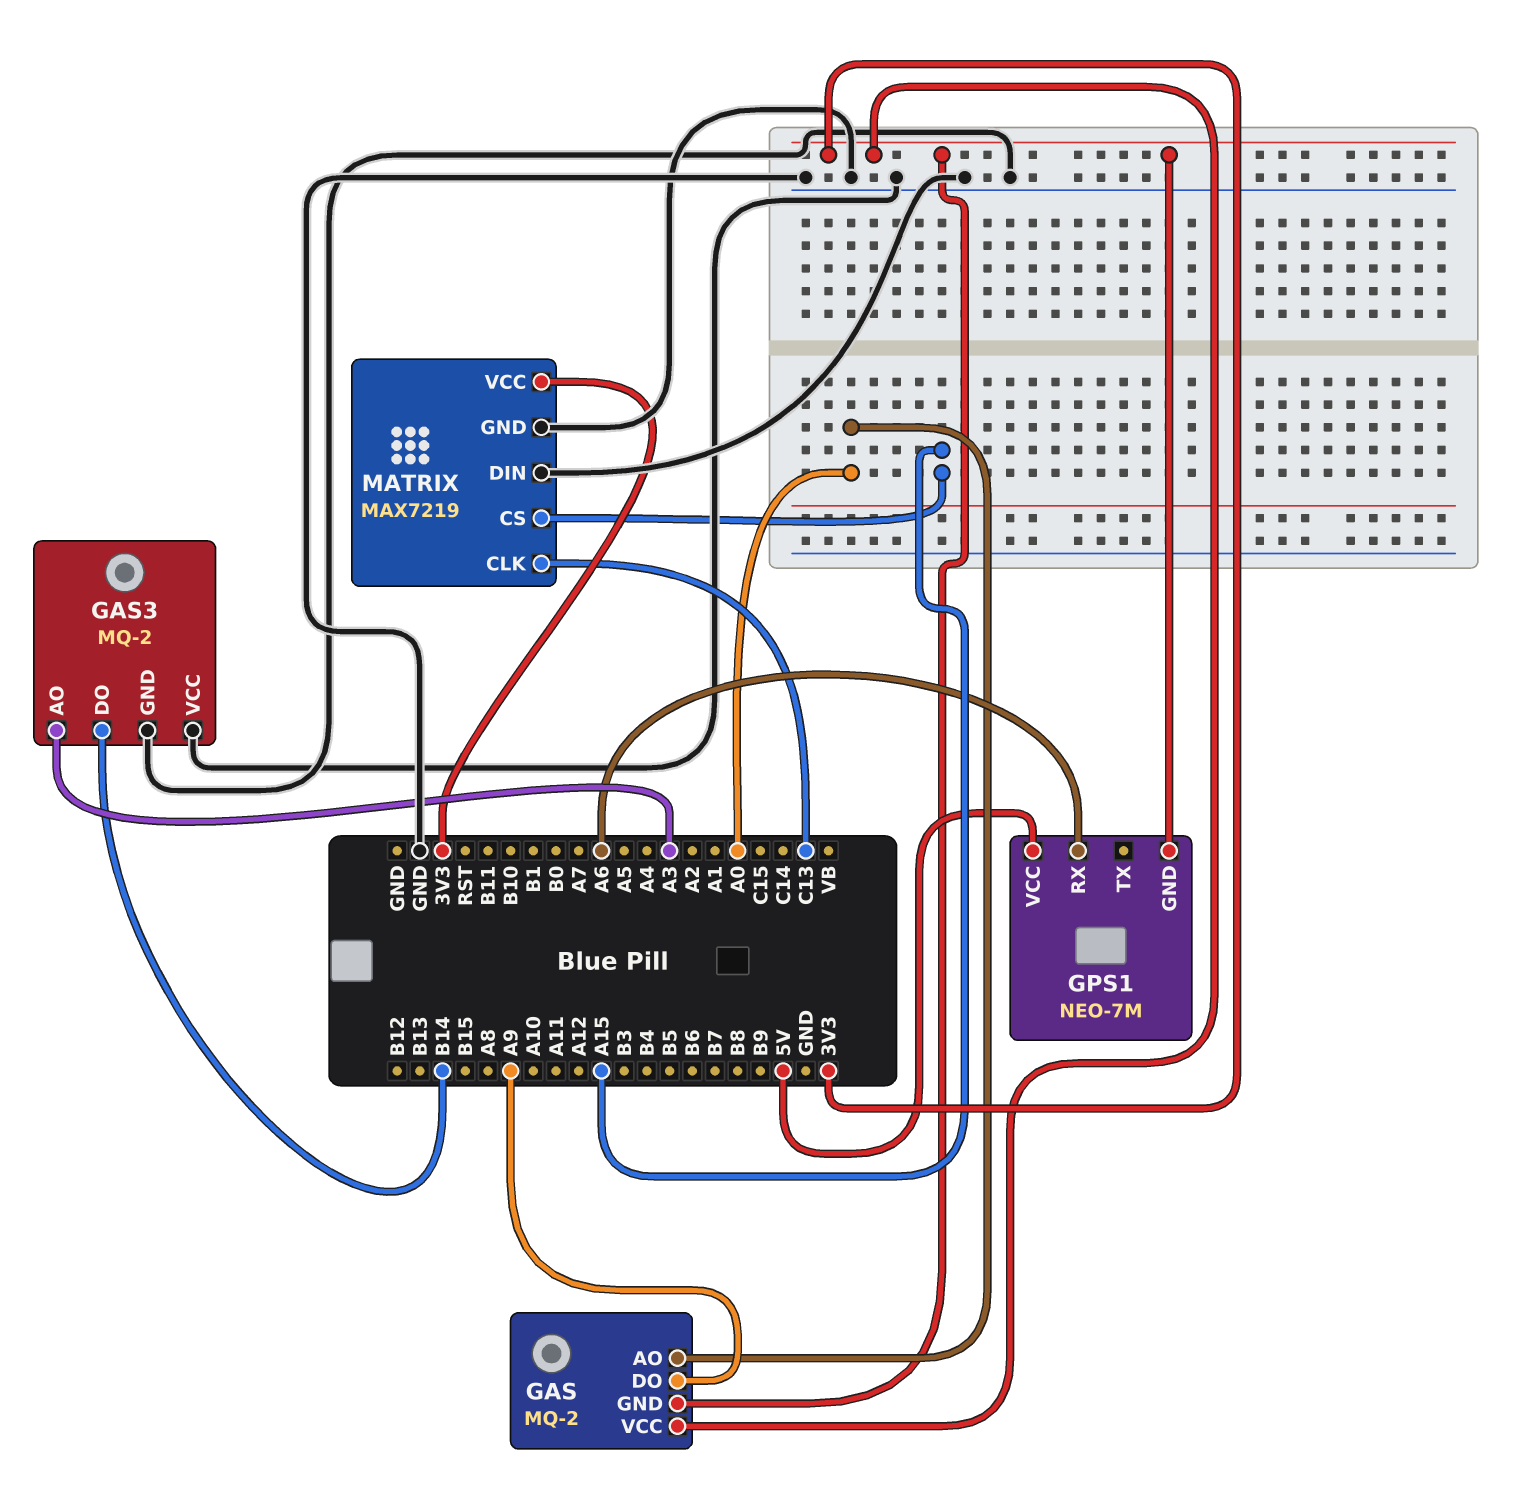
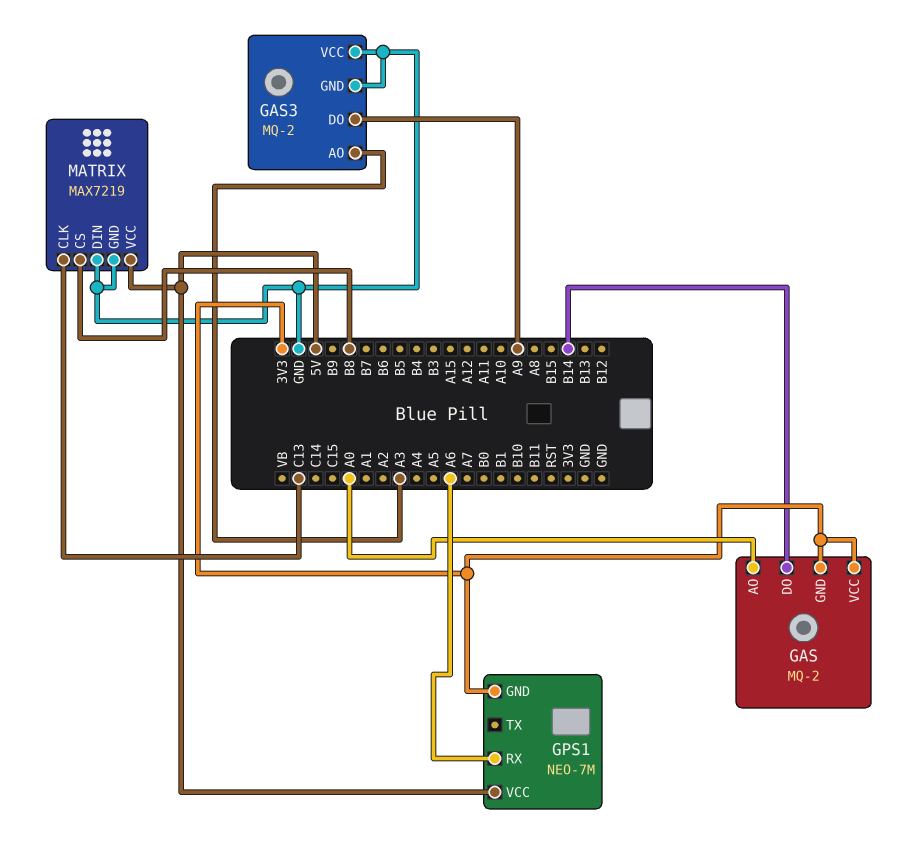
GAS pin DO: A9 -> B14
GAS3 pin DO: B14 -> A9
MATRIX pin CS: A15 -> B8
MATRIX pin VCC: 3V3 -> 5V

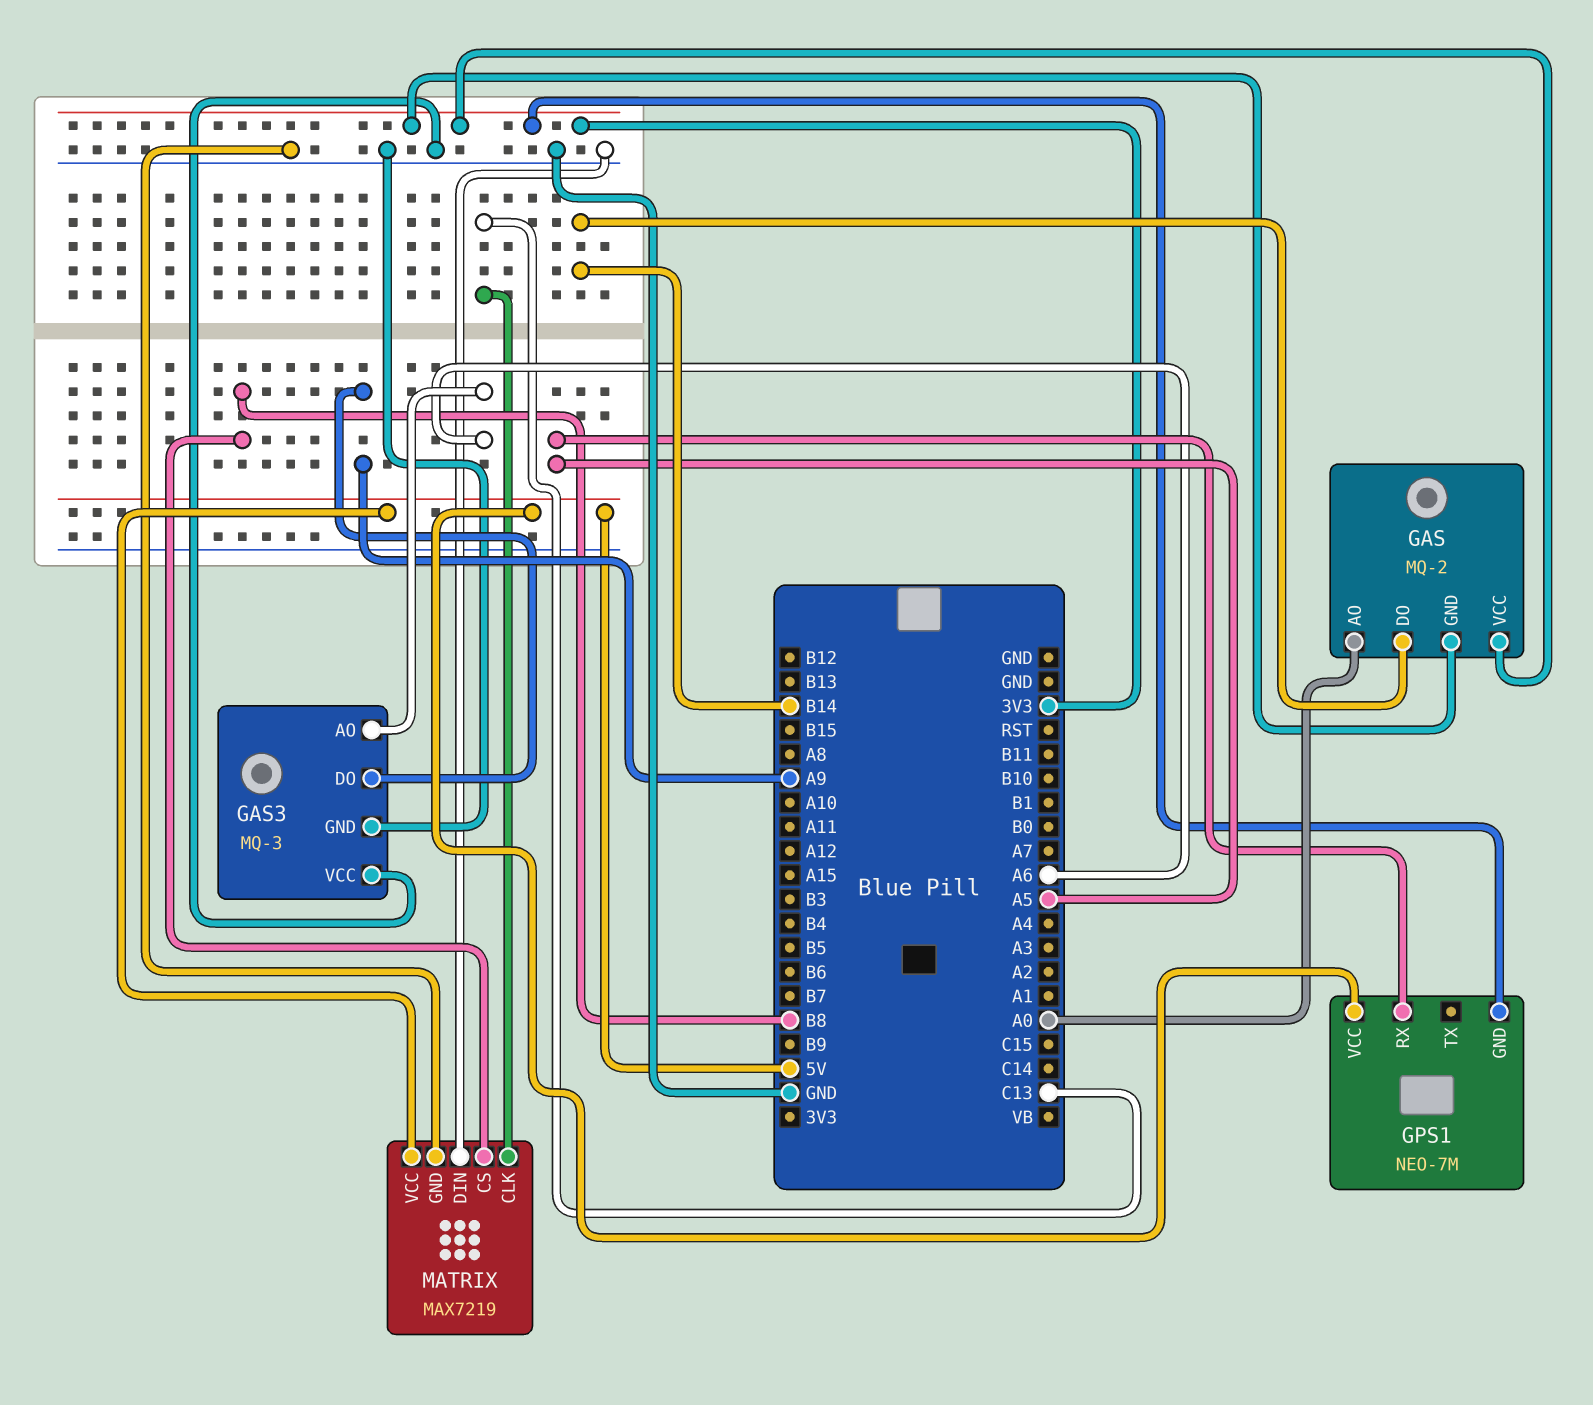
GAS3: MQ-2 -> MQ-3
GAS3 pin AO: A3 -> A6
GPS1 pin RX: A6 -> A5

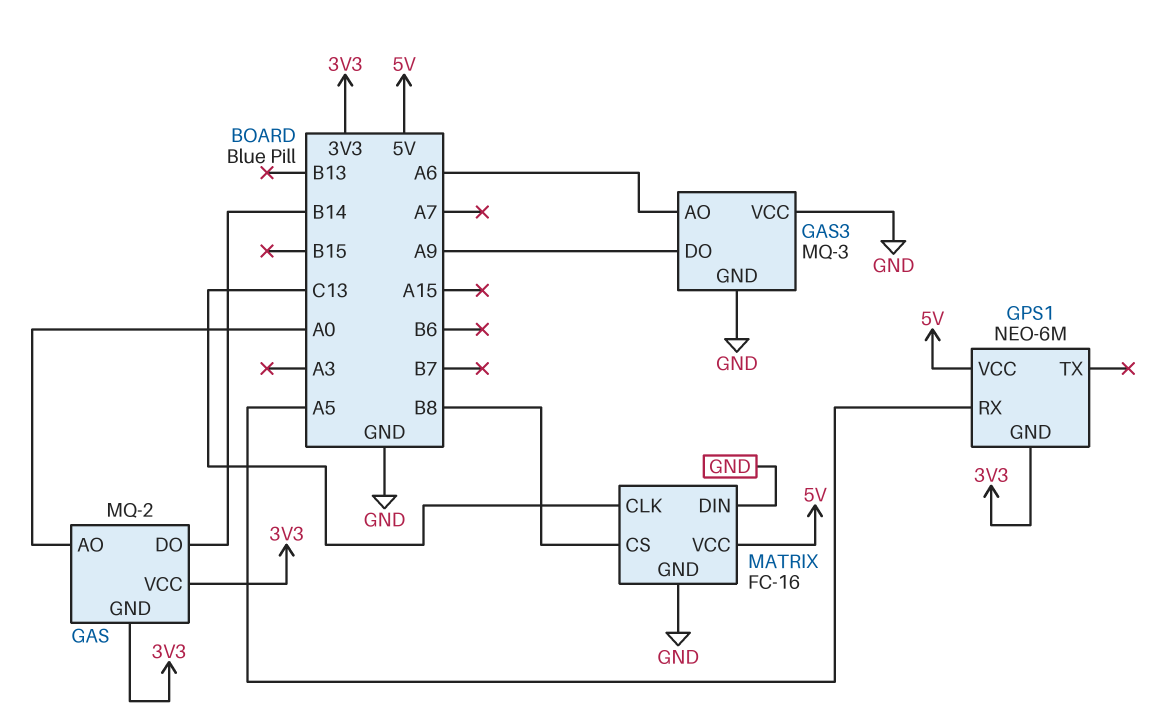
GPS1: NEO-7M -> NEO-6M
MATRIX: MAX7219 -> FC-16

